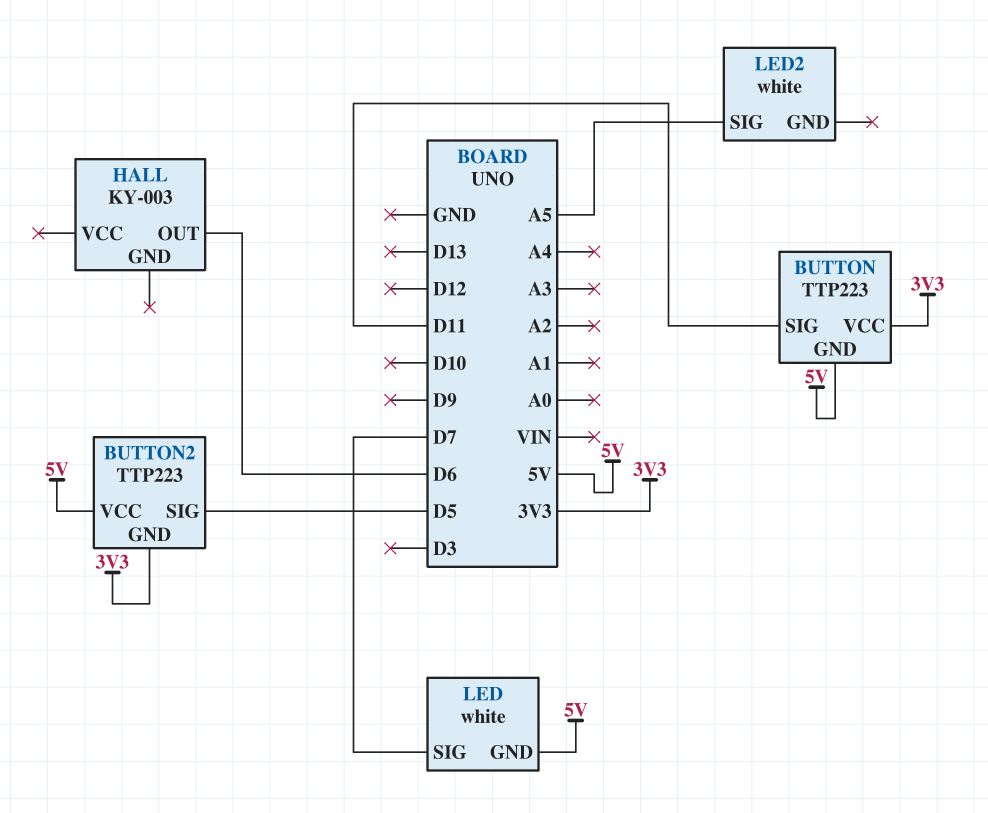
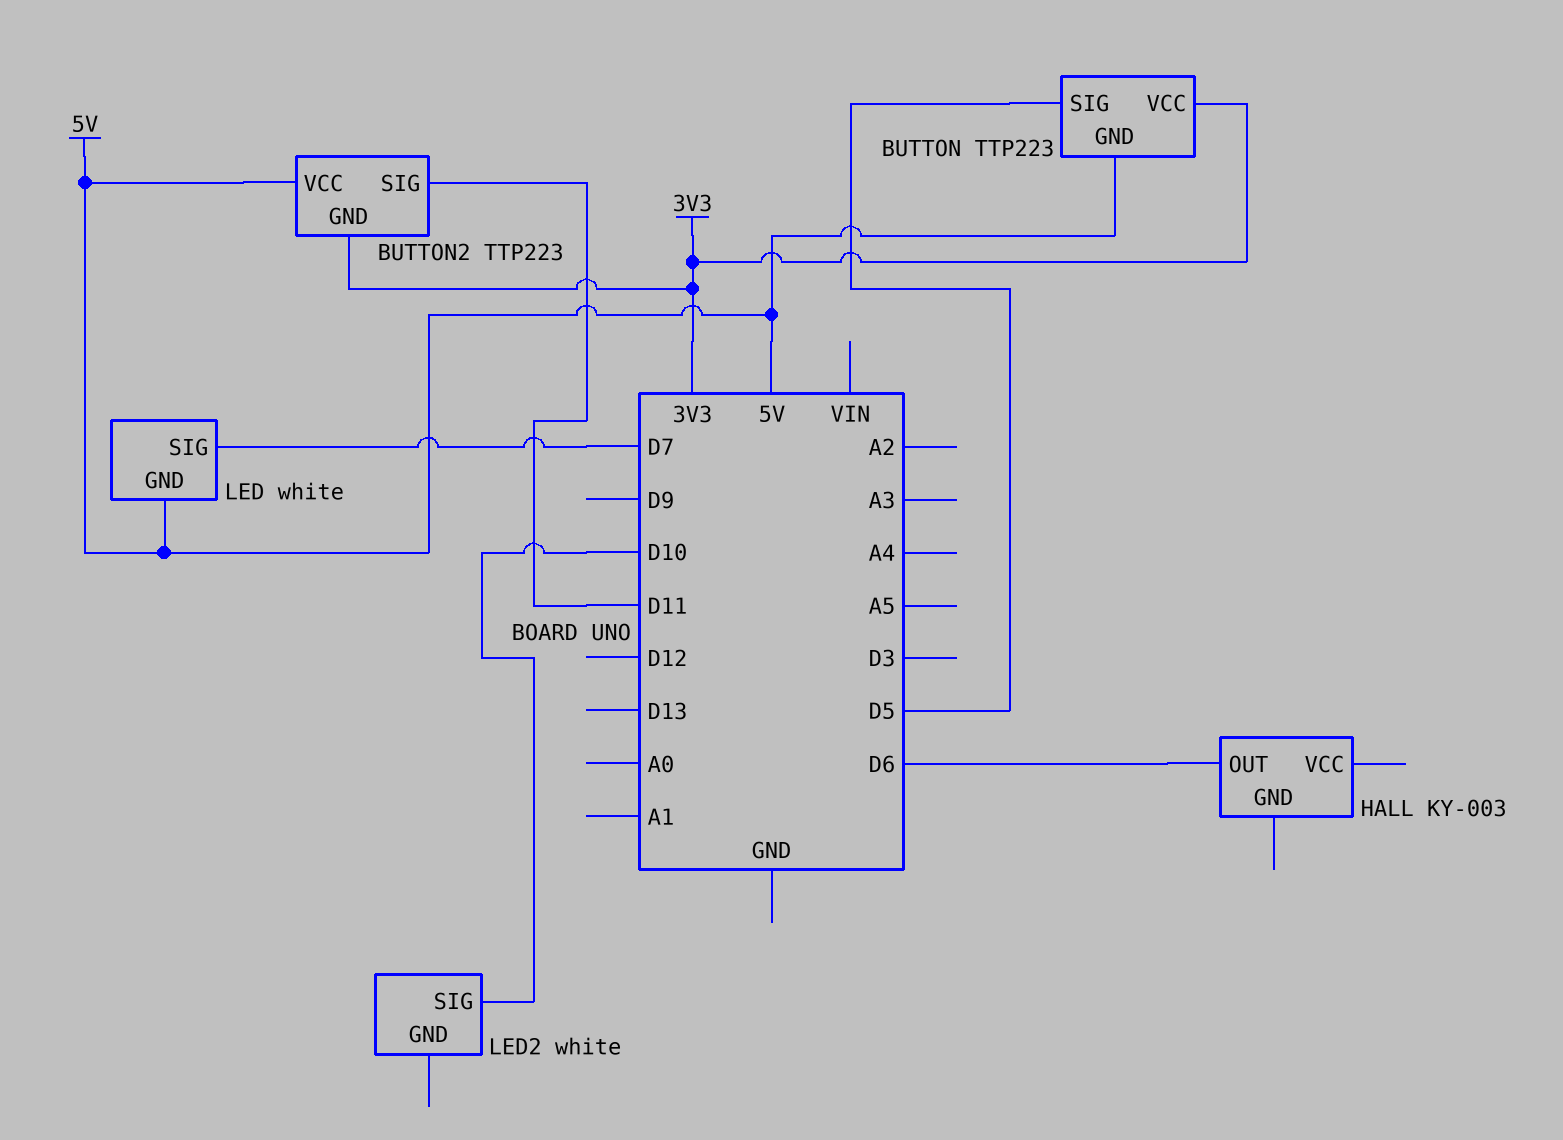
BUTTON pin SIG: D11 -> D5
BUTTON2 pin SIG: D5 -> D11
LED2 pin SIG: A5 -> D10

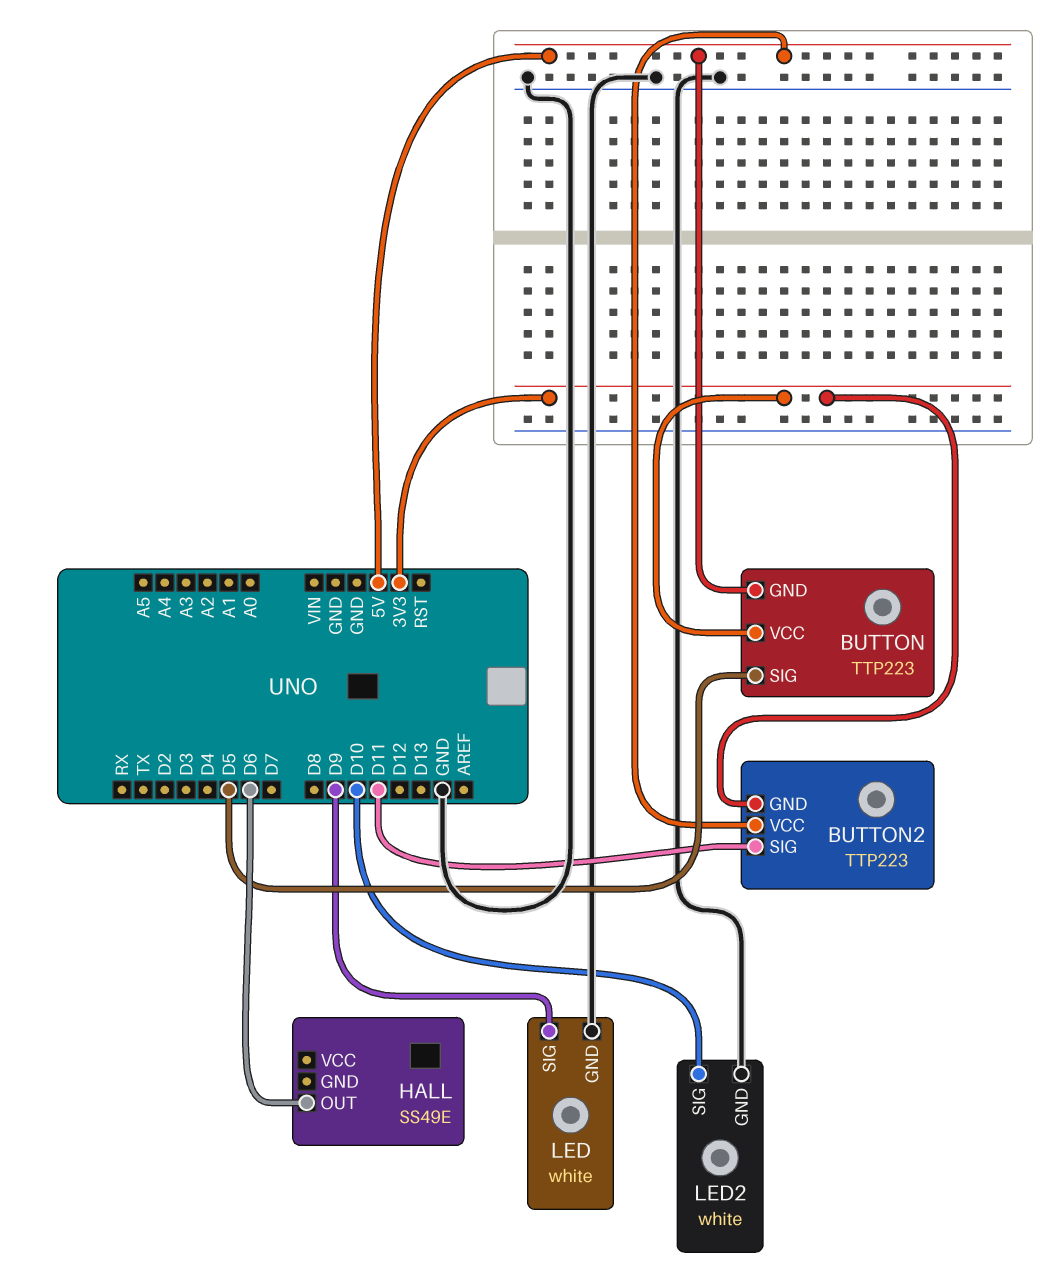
HALL: KY-003 -> SS49E
LED pin GND: 5V -> GND
LED pin SIG: D7 -> D9
LED2 pin GND: none -> GND

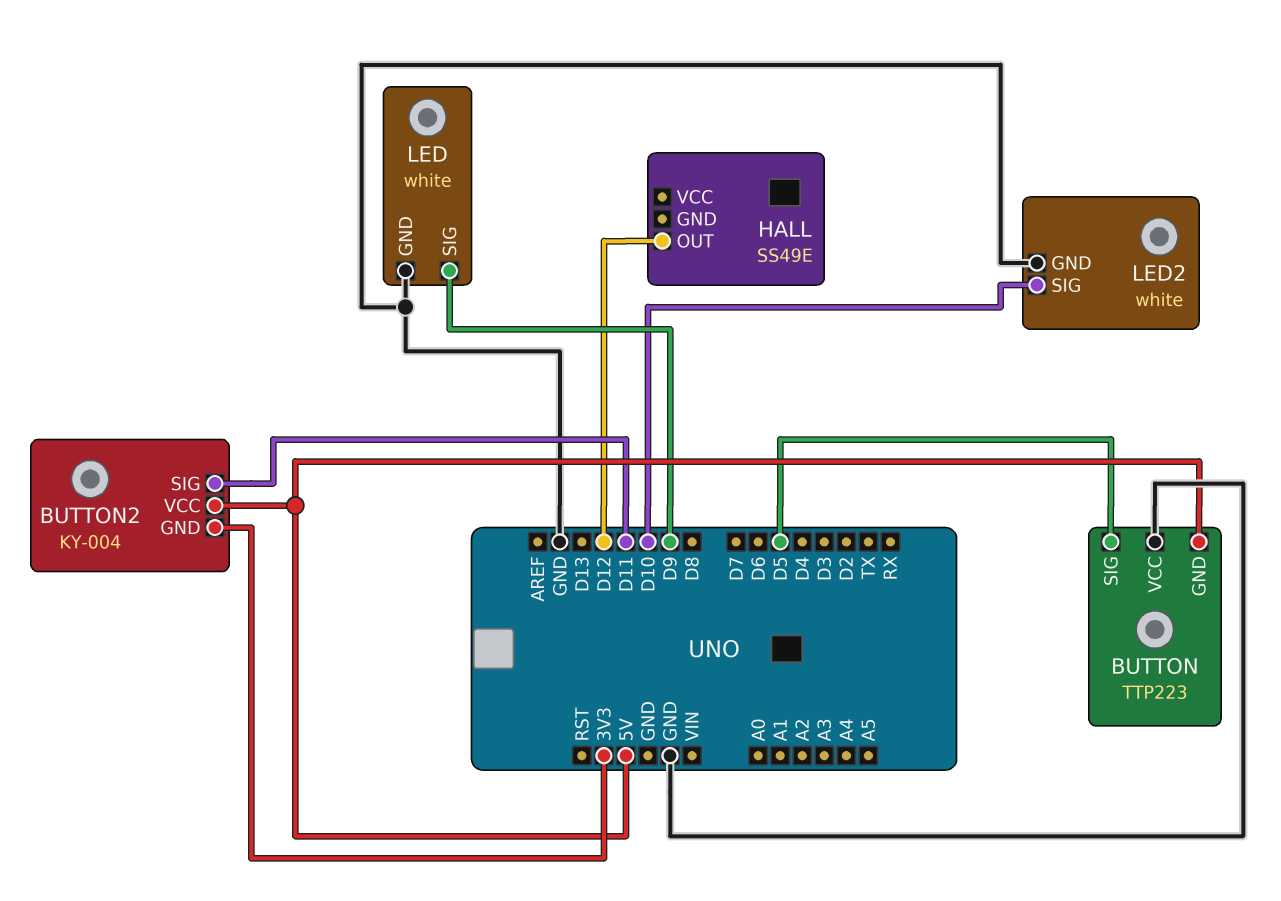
BUTTON pin VCC: 3V3 -> GND
BUTTON2: TTP223 -> KY-004
HALL pin OUT: D6 -> D12

